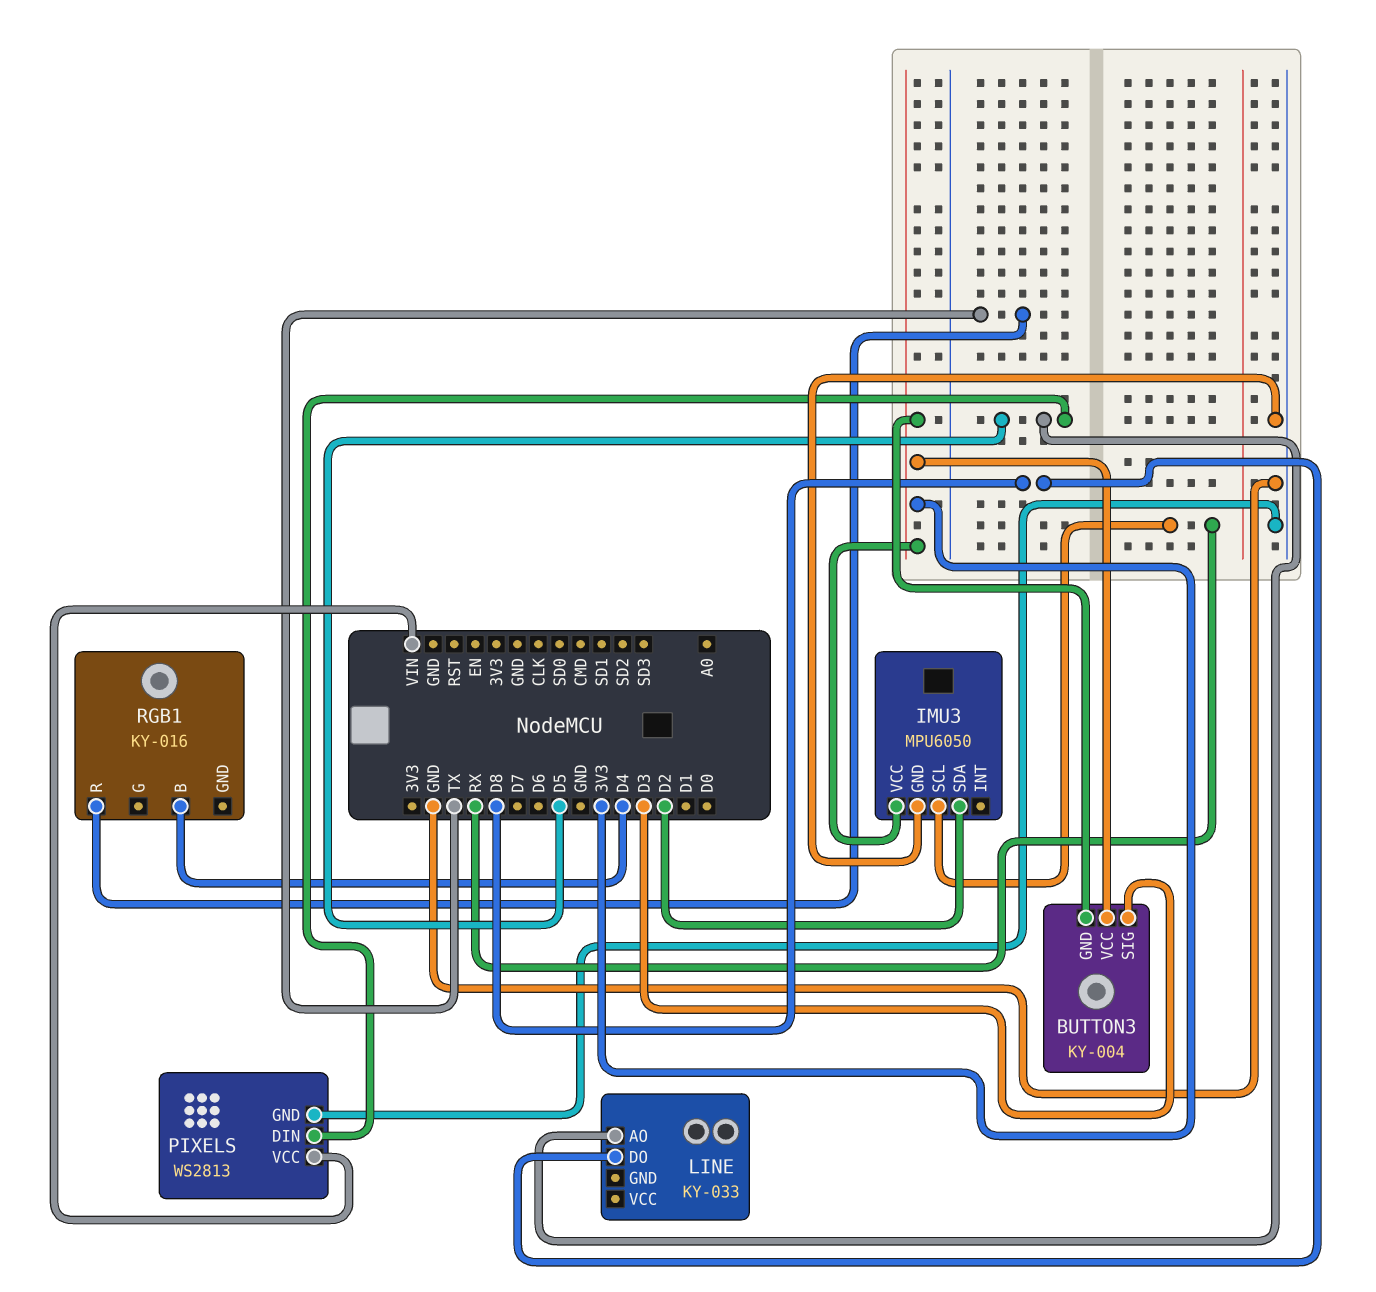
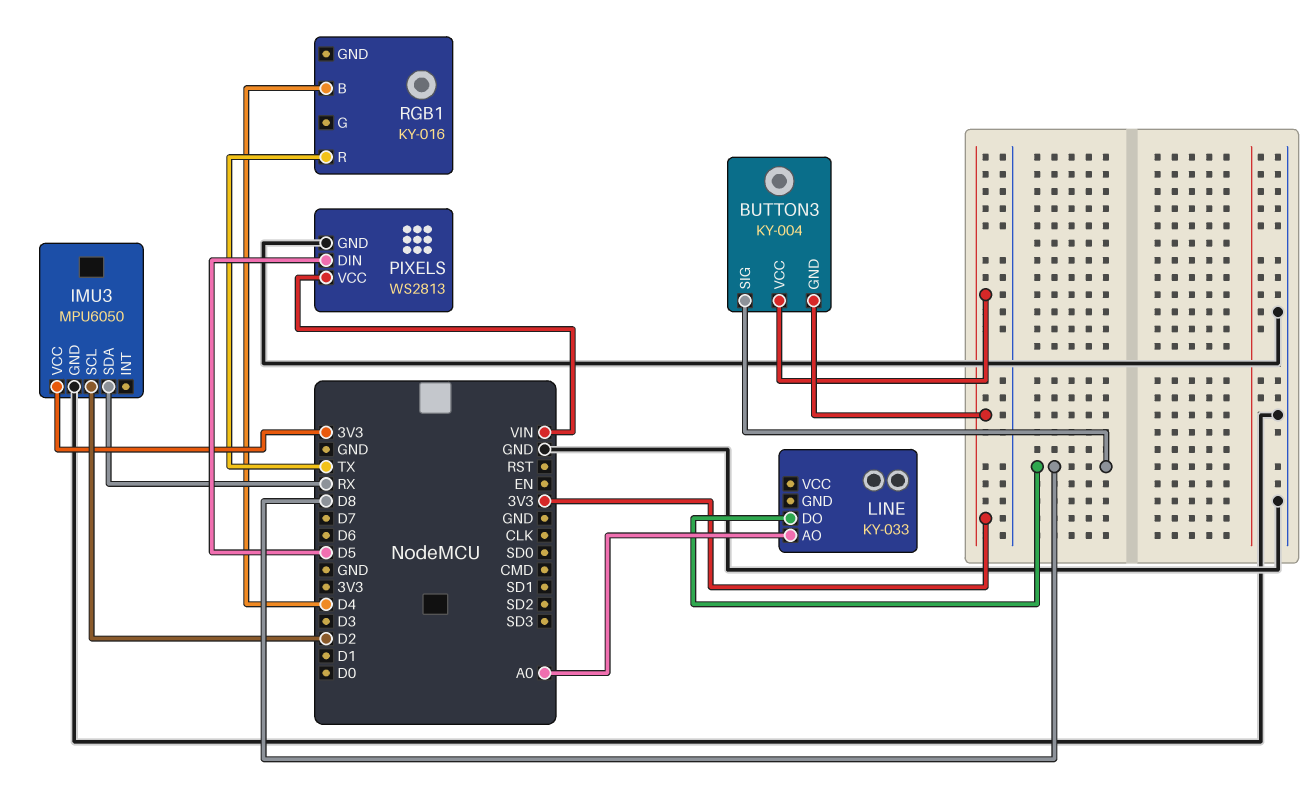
BUTTON3 pin SIG: D3 -> D8
IMU3 pin SCL: RX -> D2
IMU3 pin SDA: D2 -> RX
LINE pin AO: D5 -> A0

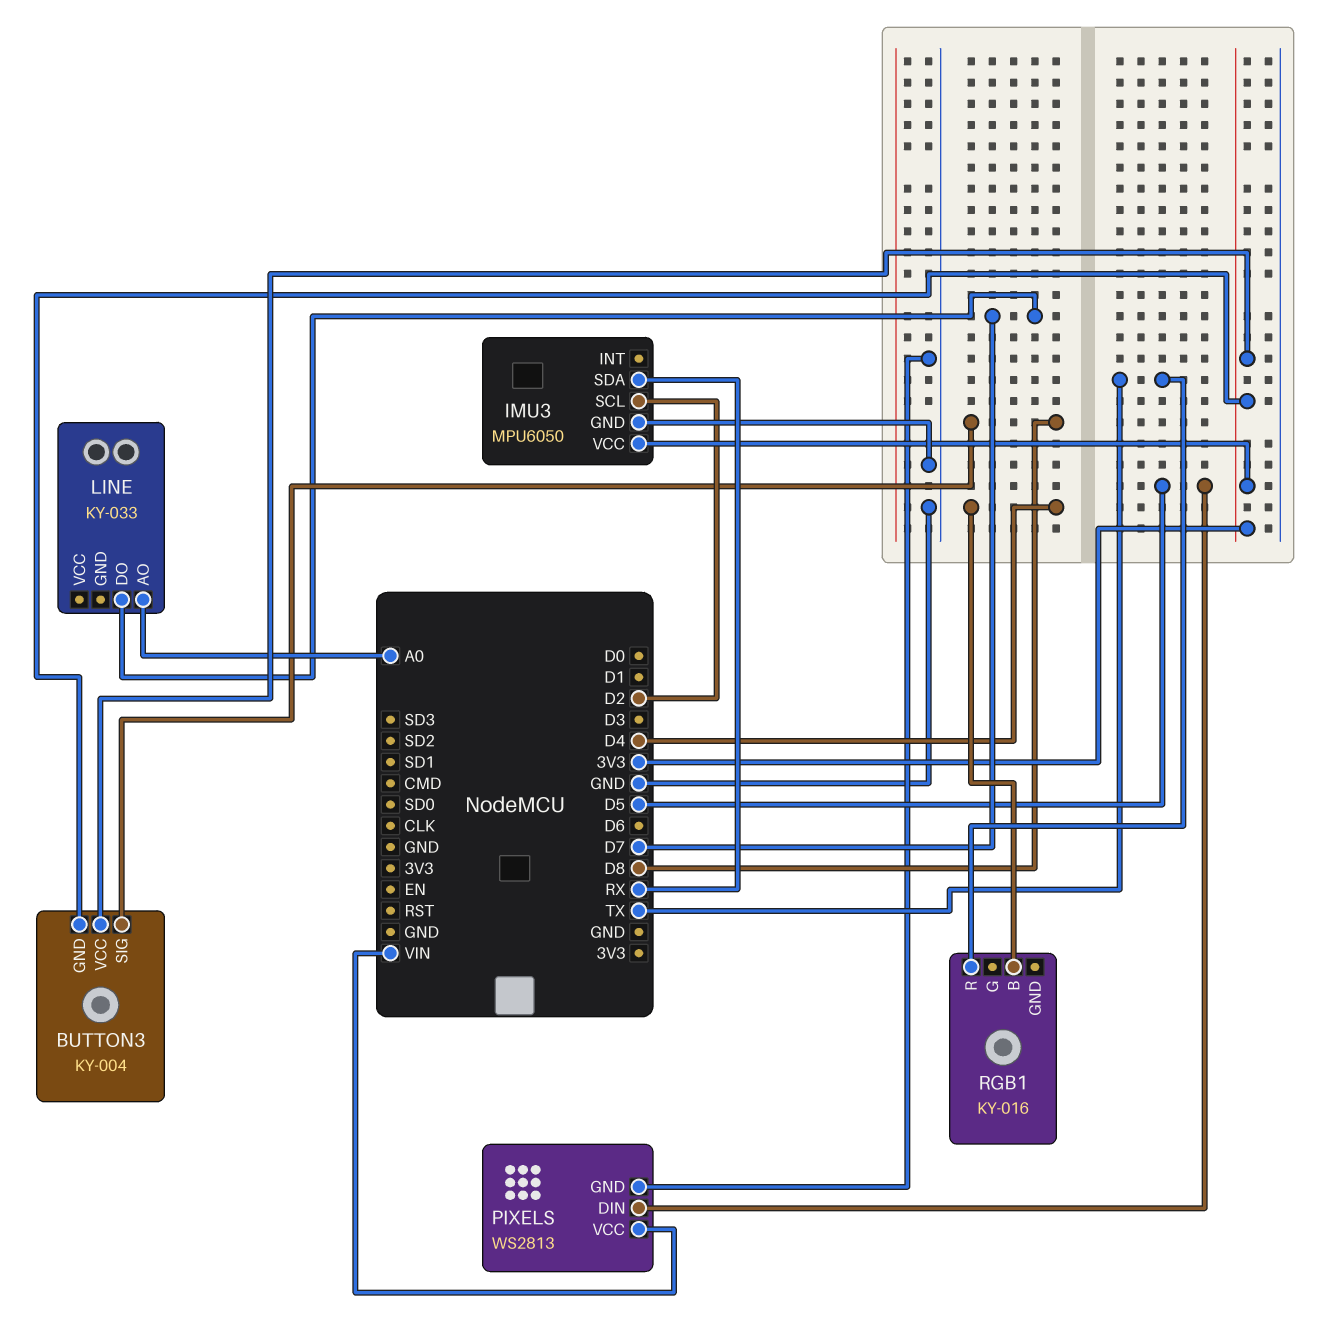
LINE pin DO: D8 -> D7

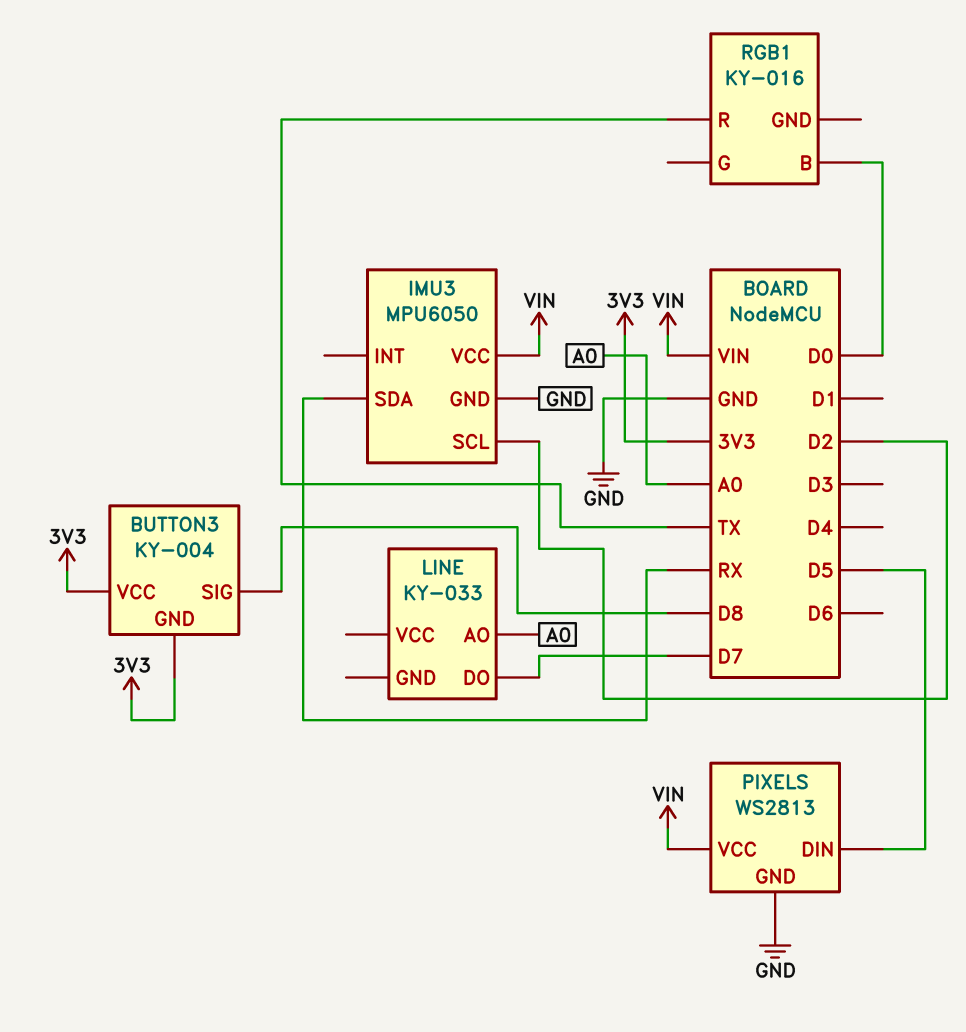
IMU3 pin VCC: 3V3 -> VIN
RGB1 pin B: D4 -> D0

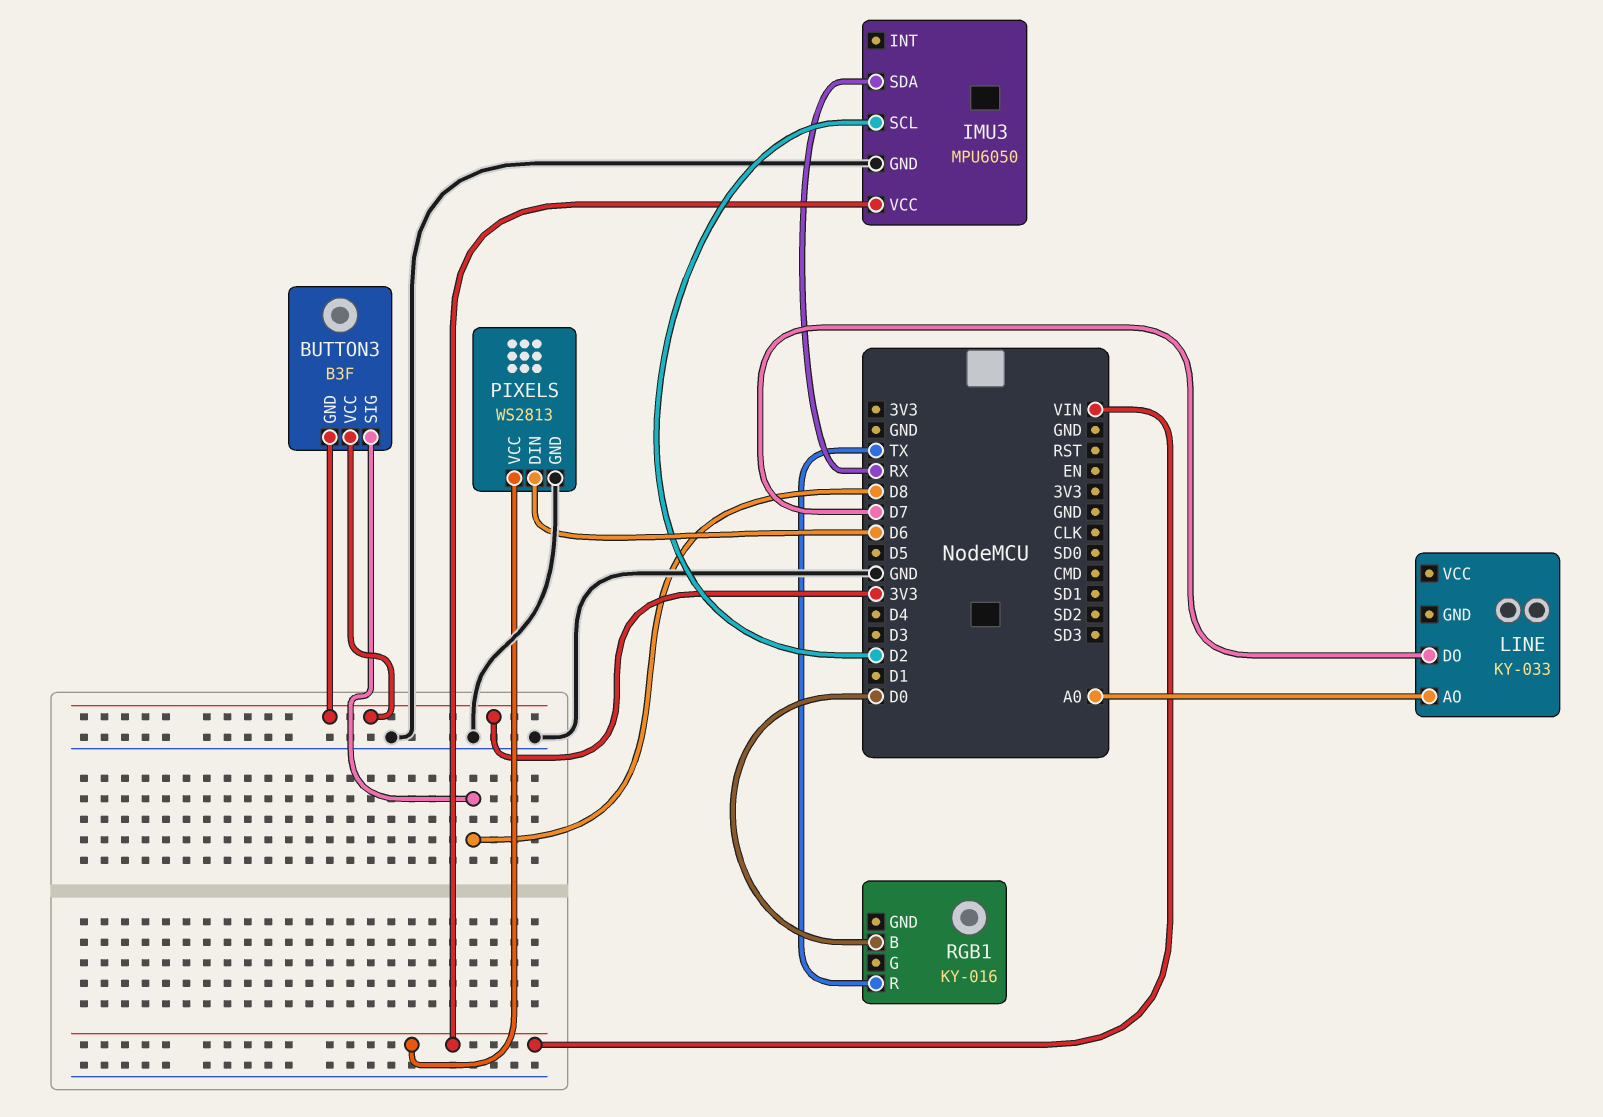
BUTTON3: KY-004 -> B3F
PIXELS pin DIN: D5 -> D6

